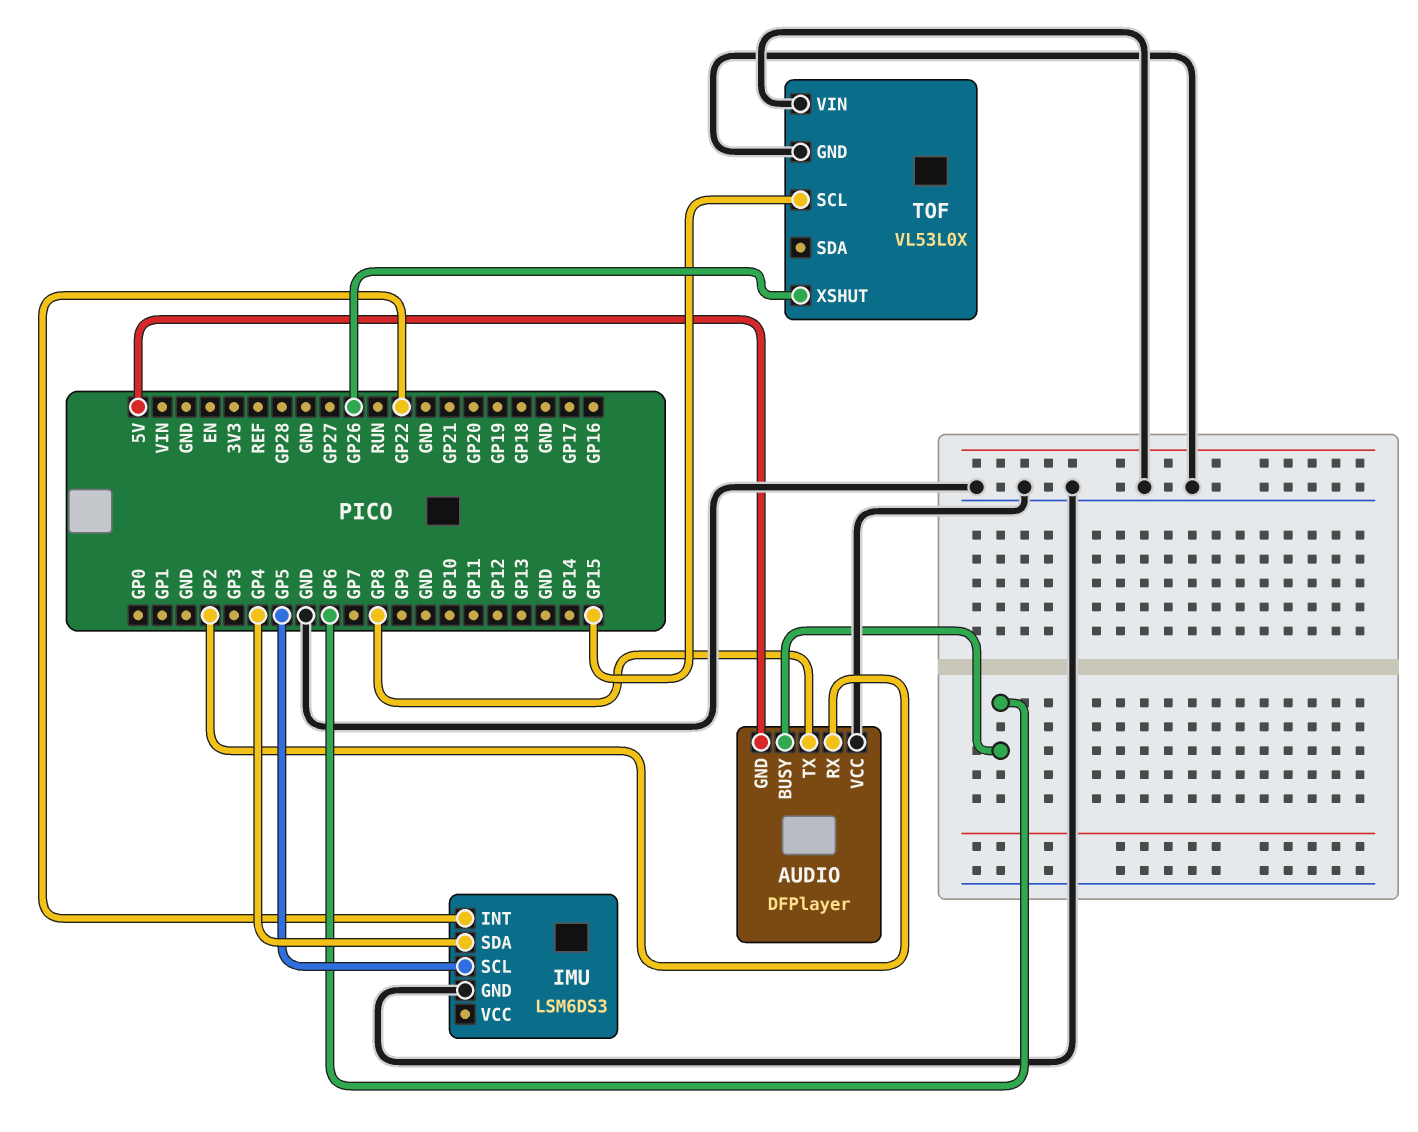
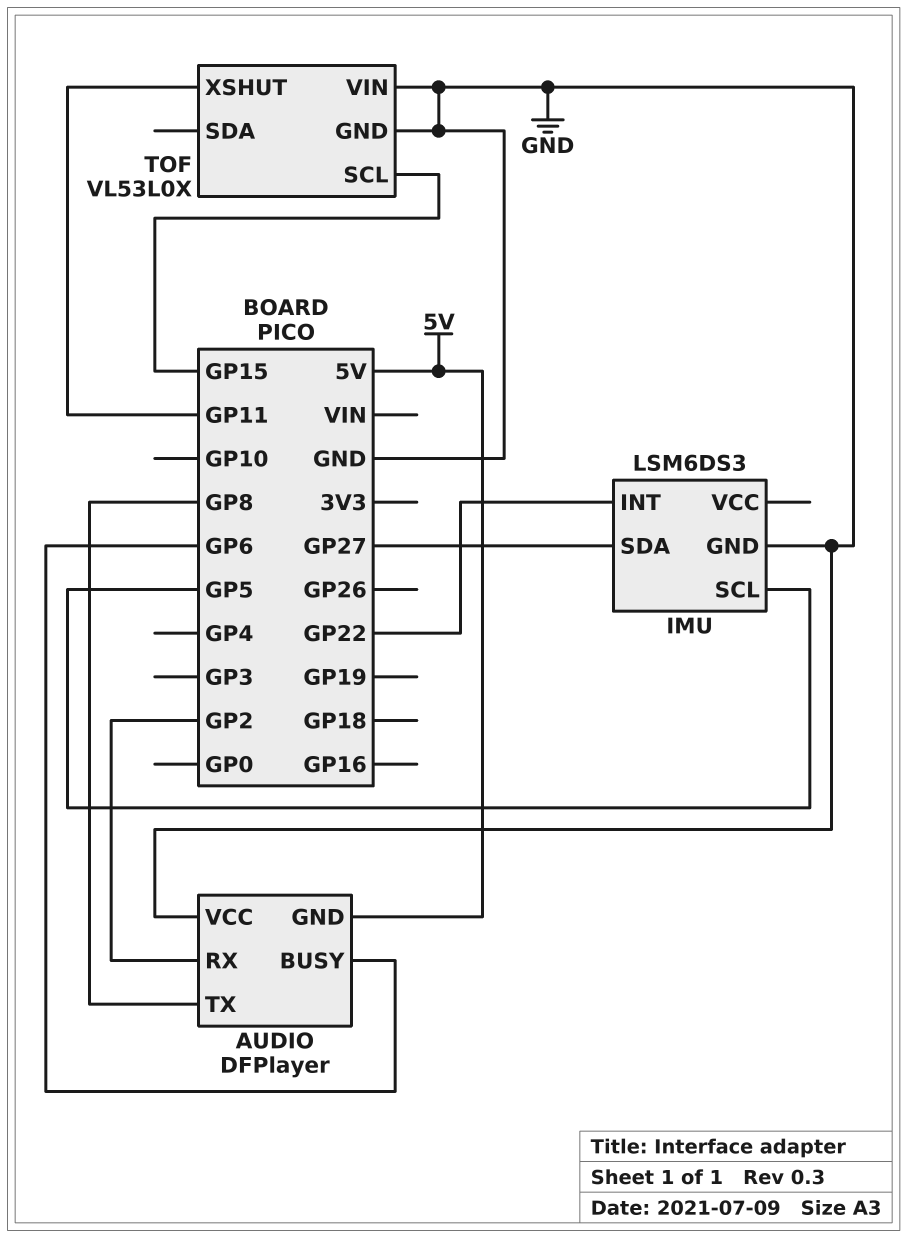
IMU pin SDA: GP4 -> GP27
TOF pin XSHUT: GP26 -> GP11

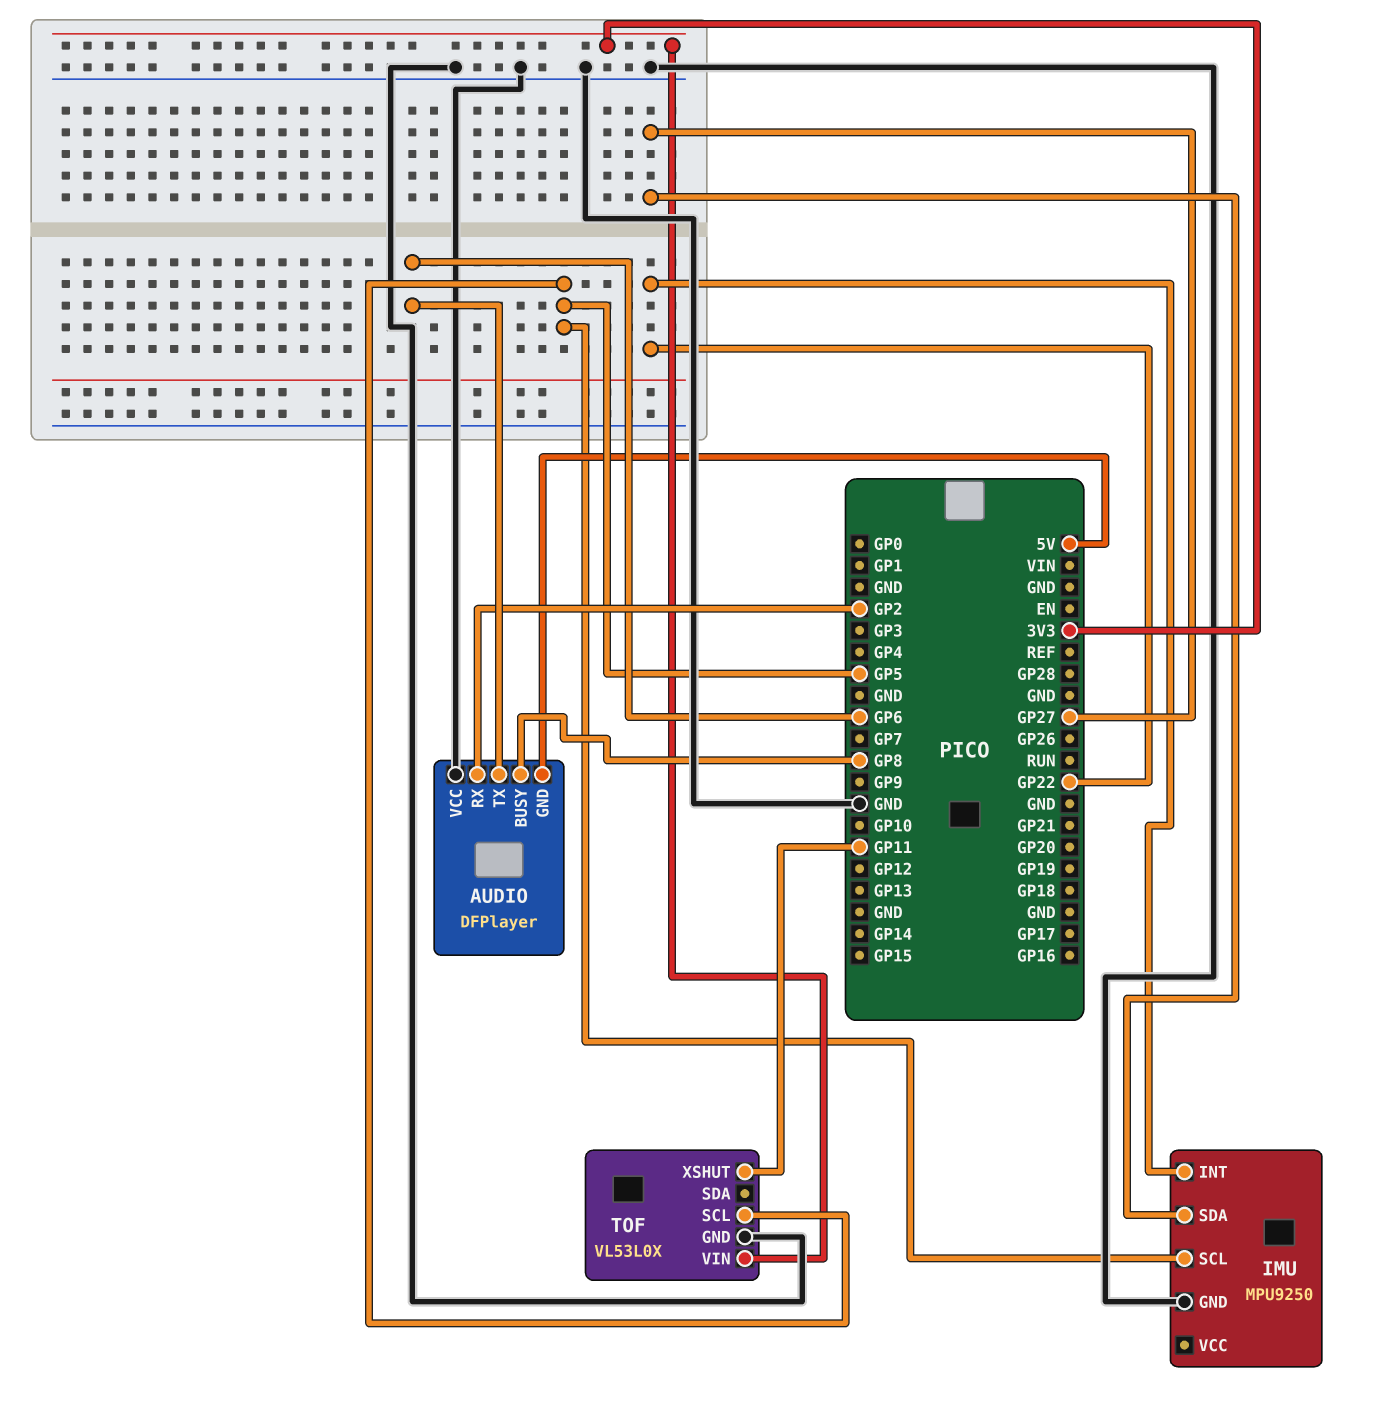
AUDIO pin BUSY: GP6 -> GP8
AUDIO pin TX: GP8 -> GP6
IMU: LSM6DS3 -> MPU9250
TOF pin SCL: GP15 -> GP5
TOF pin VIN: GND -> 3V3

